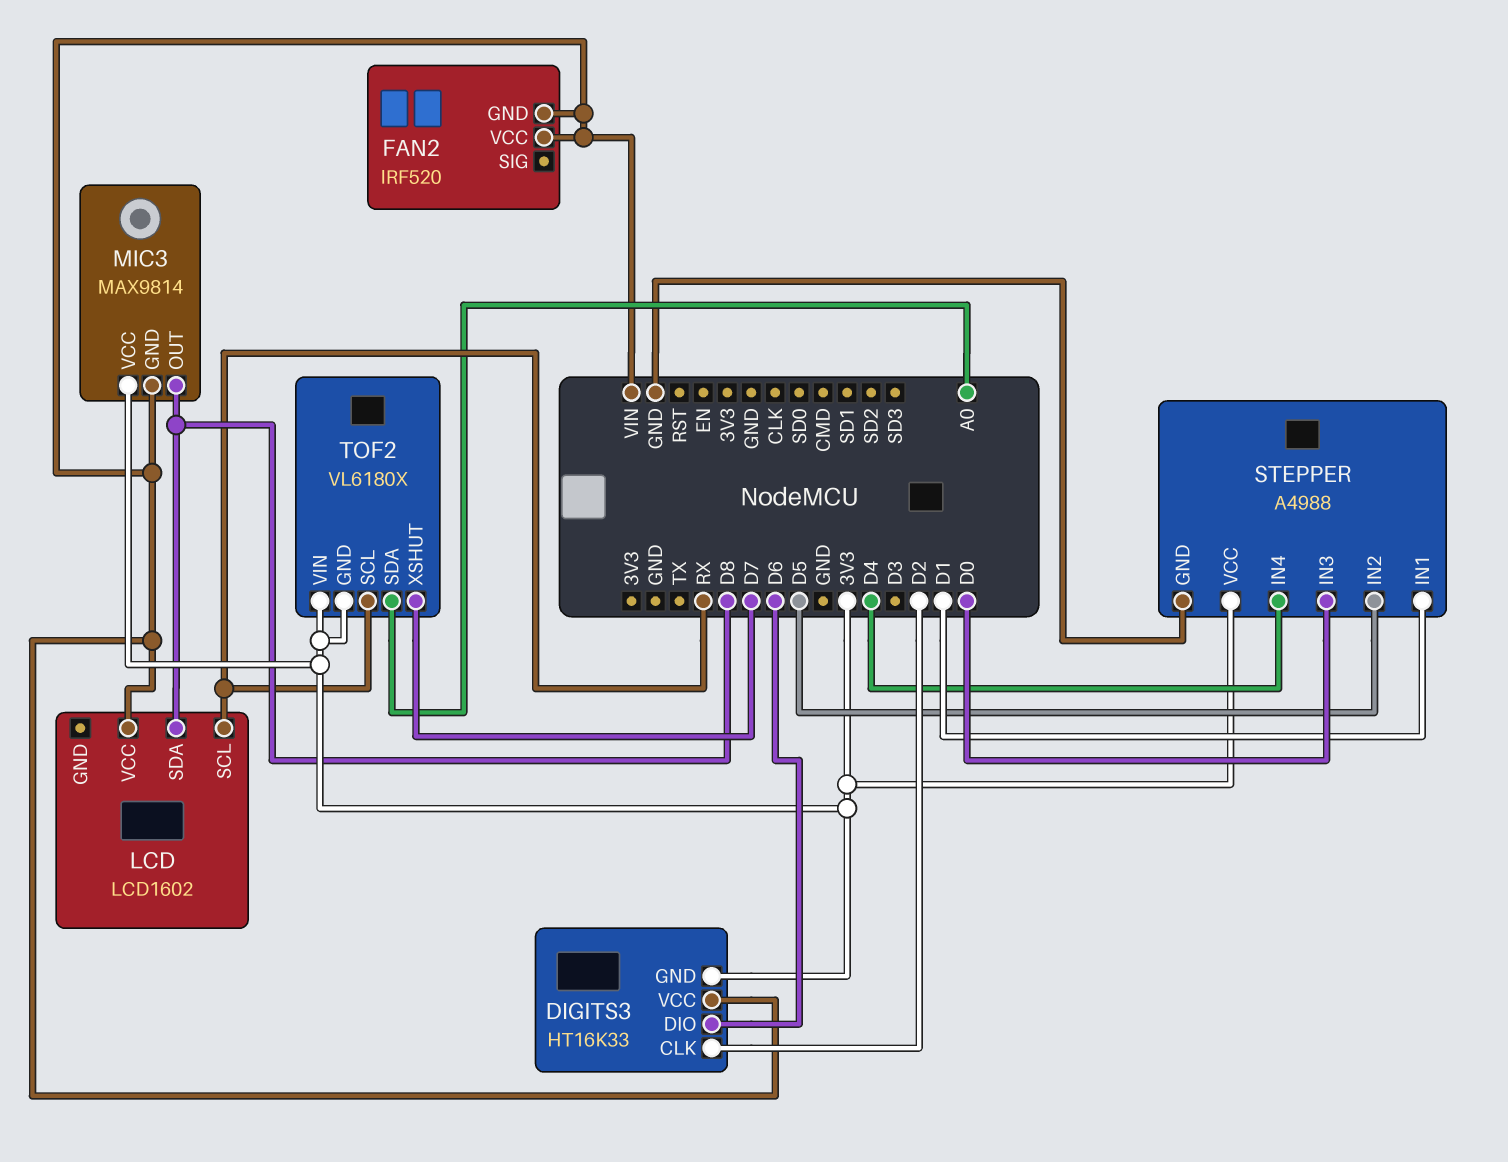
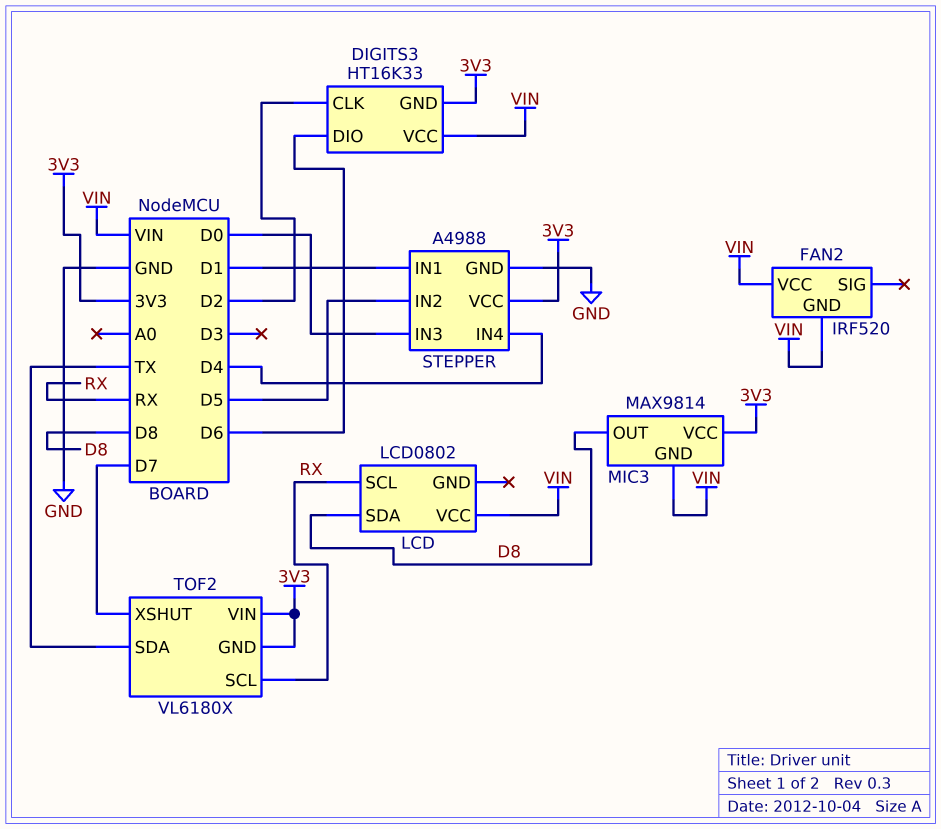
LCD: LCD1602 -> LCD0802
TOF2 pin SDA: A0 -> TX

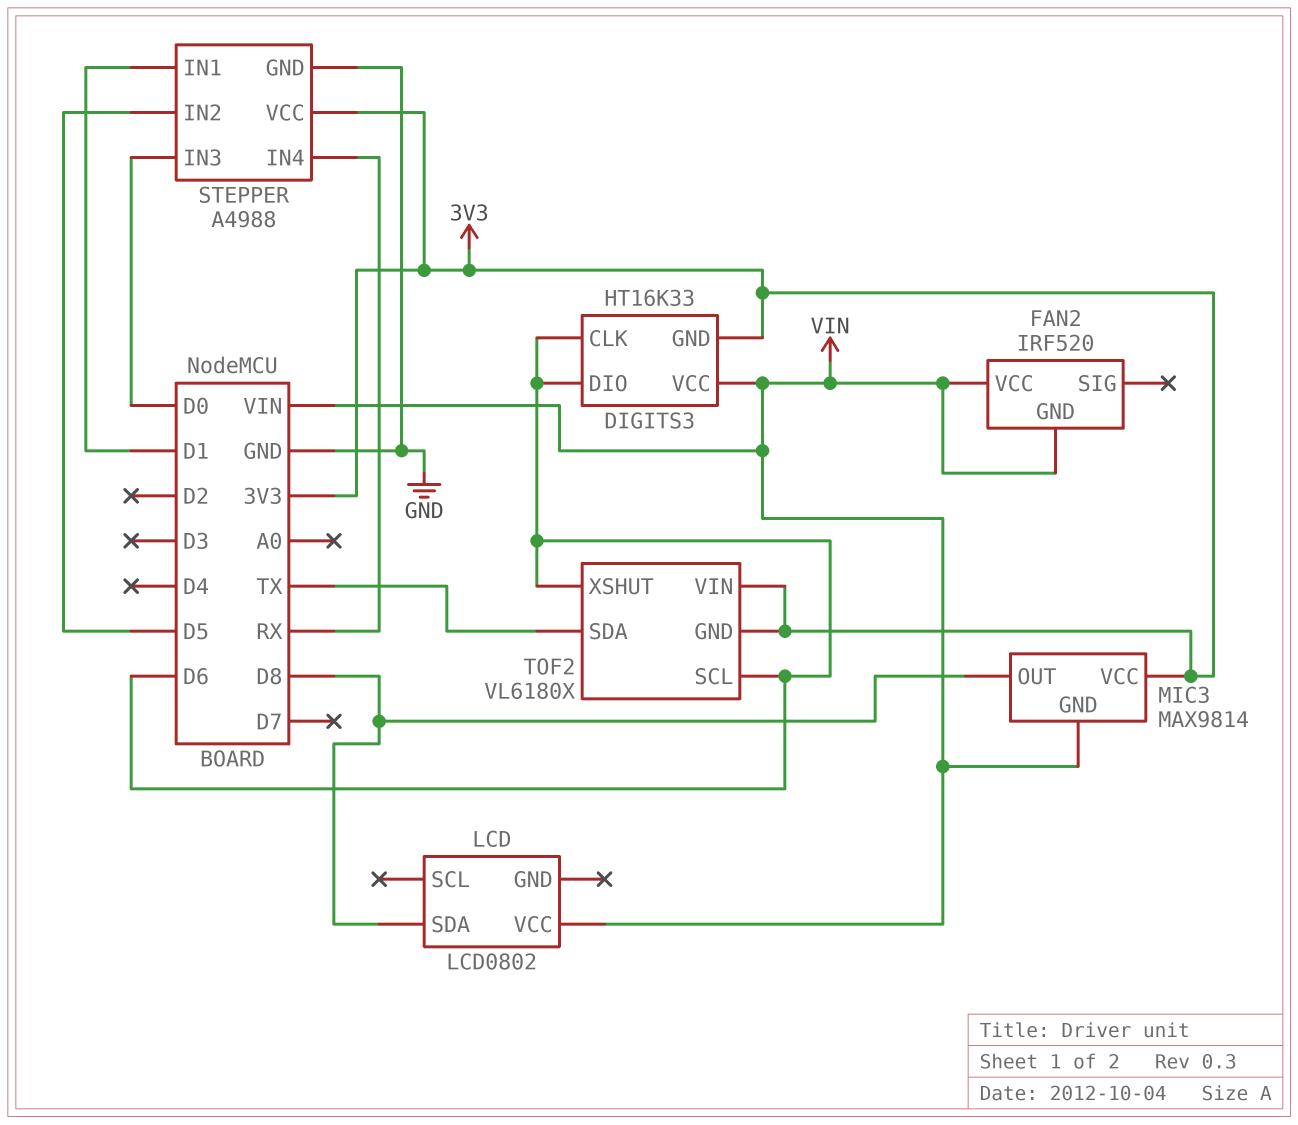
DIGITS3 pin CLK: D2 -> D6
LCD pin SCL: RX -> none
STEPPER pin IN4: D4 -> RX
TOF2 pin SCL: RX -> D6
TOF2 pin XSHUT: D7 -> D6

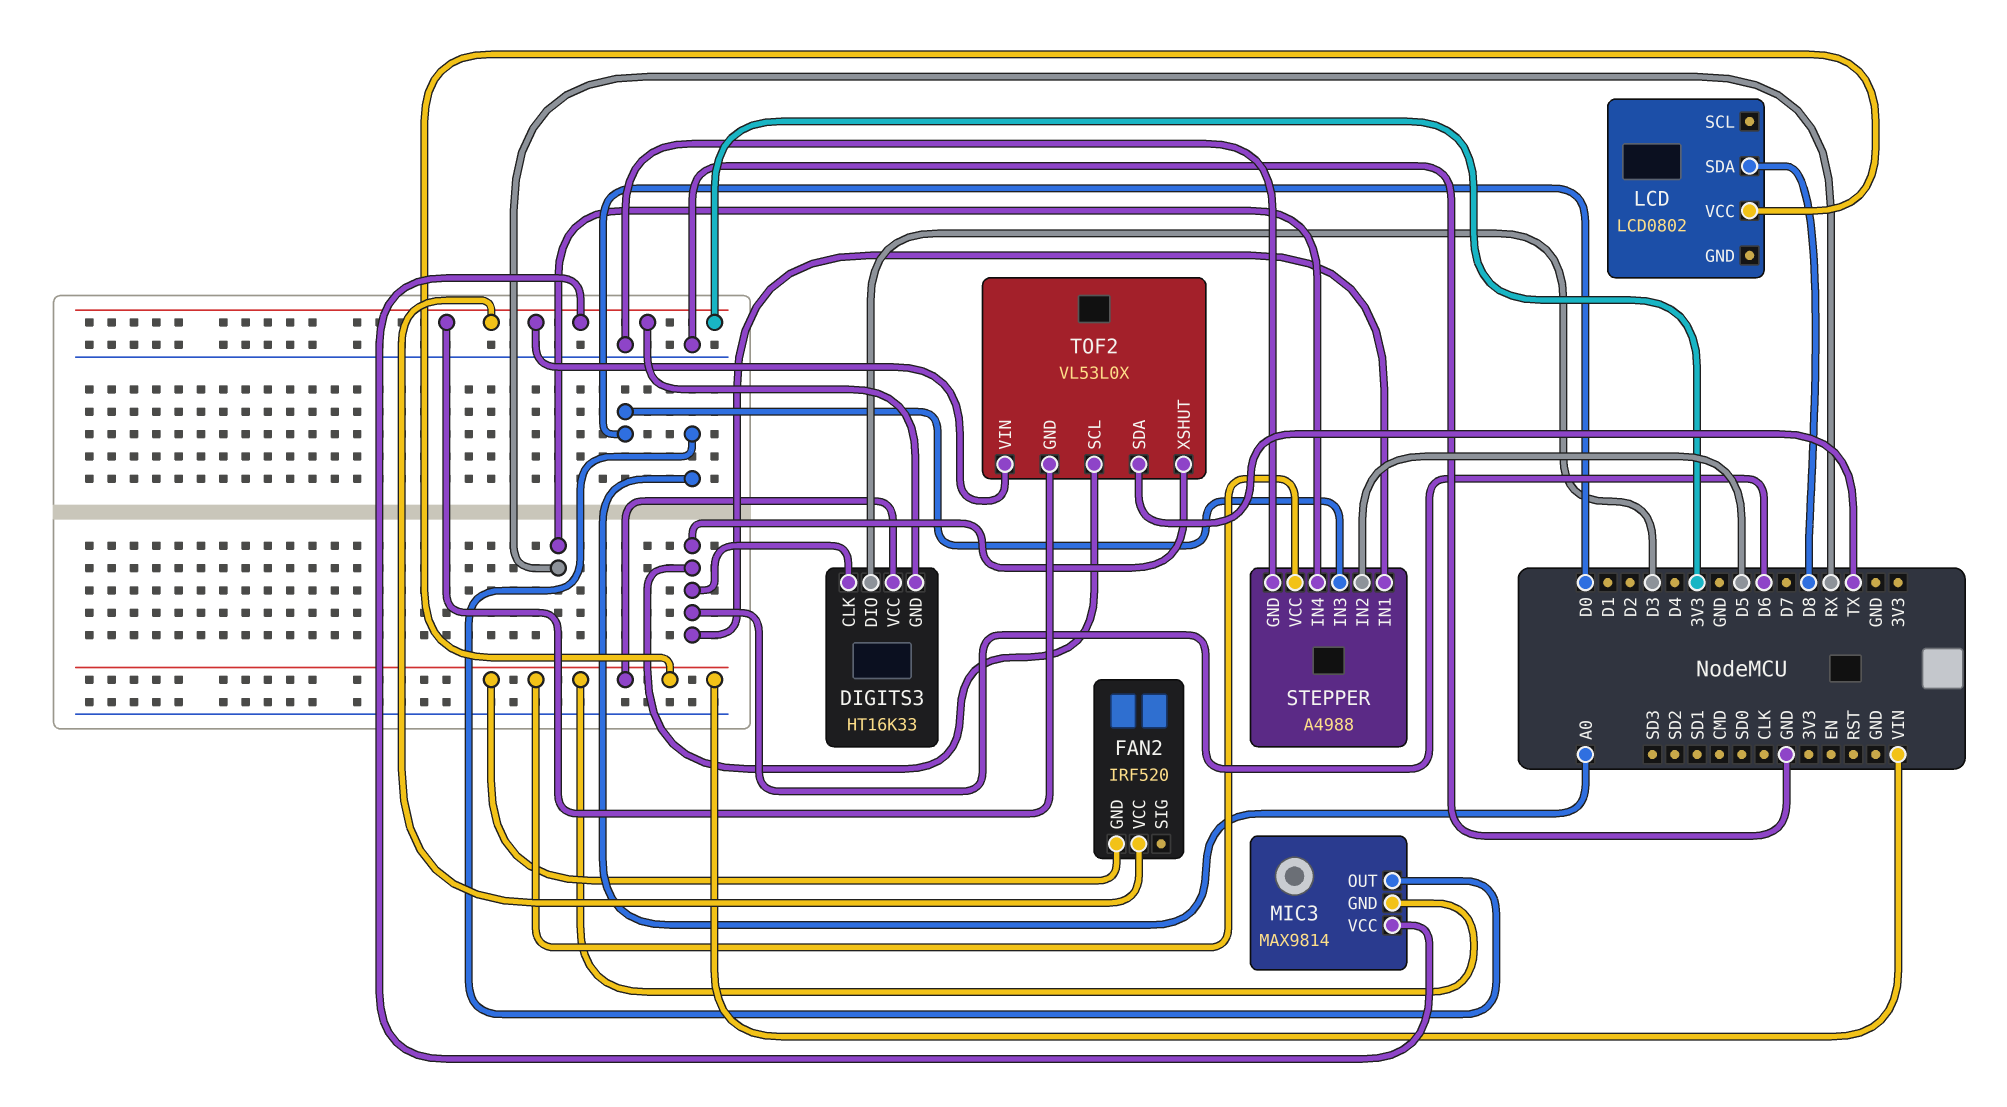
DIGITS3 pin DIO: D6 -> D3
FAN2 pin VCC: VIN -> 3V3
MIC3 pin OUT: D8 -> A0
STEPPER pin IN1: D1 -> D6
STEPPER pin VCC: 3V3 -> VIN
TOF2: VL6180X -> VL53L0X

